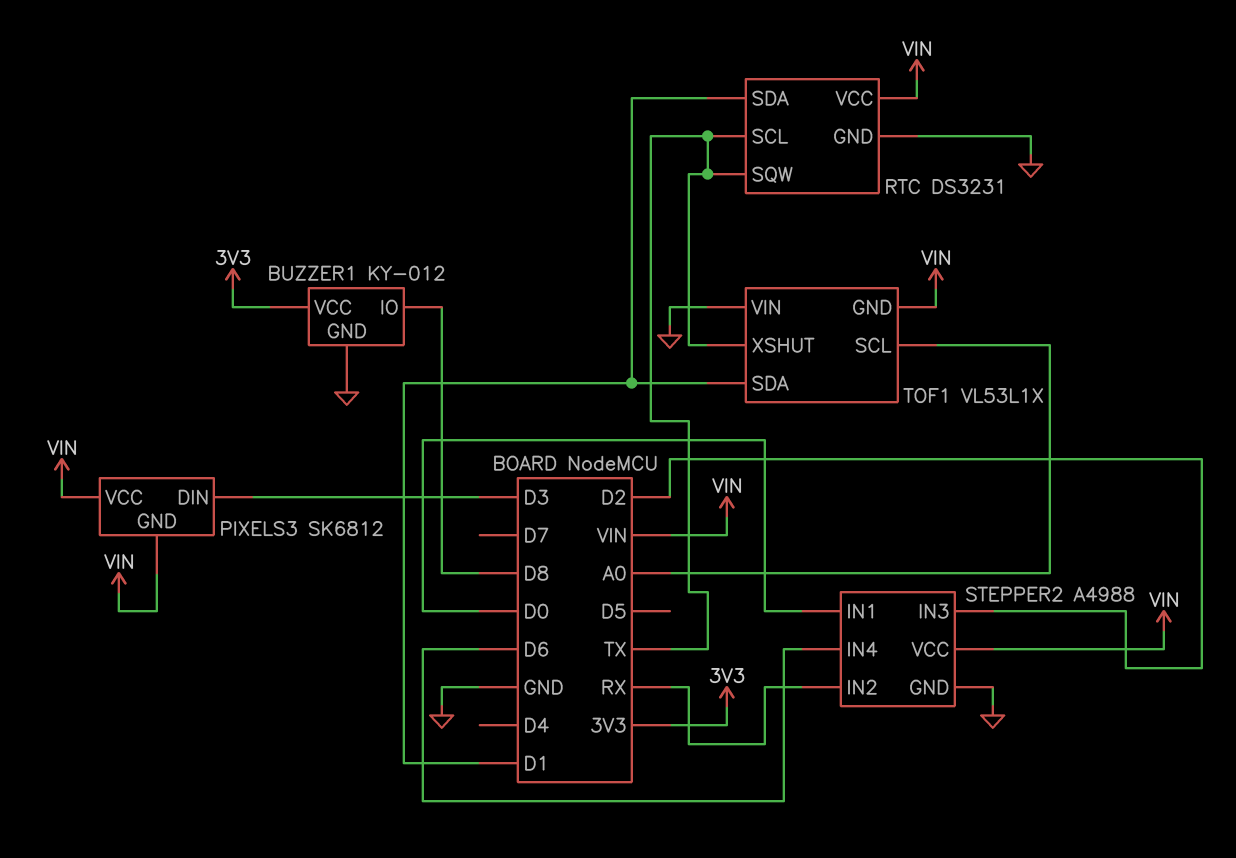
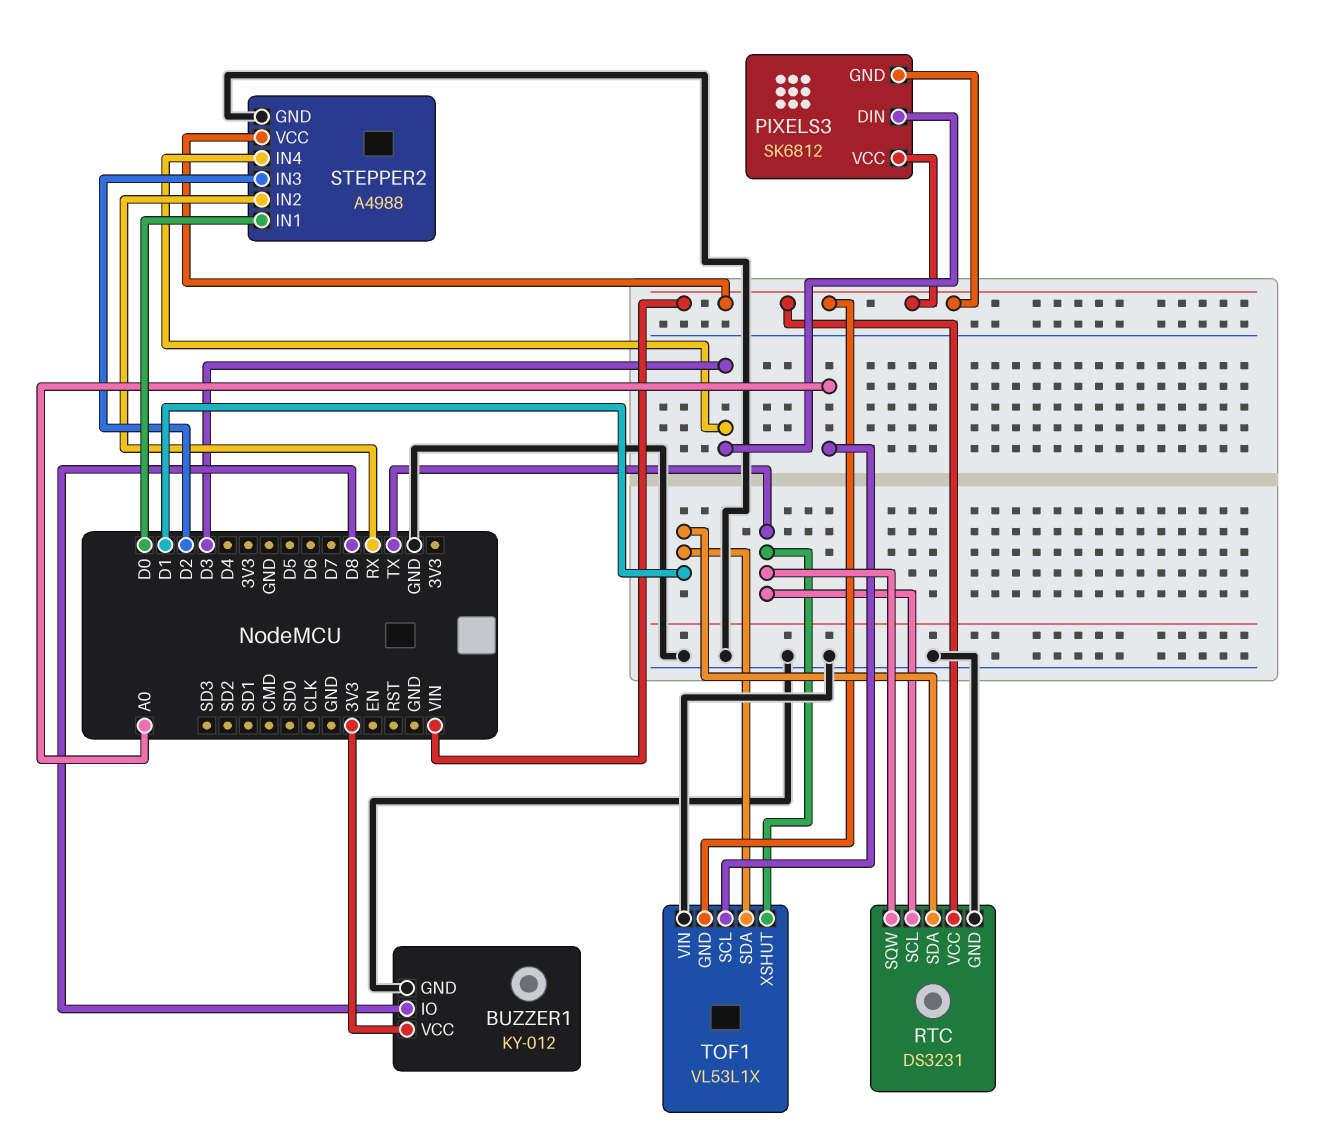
STEPPER2 pin IN4: D6 -> D3

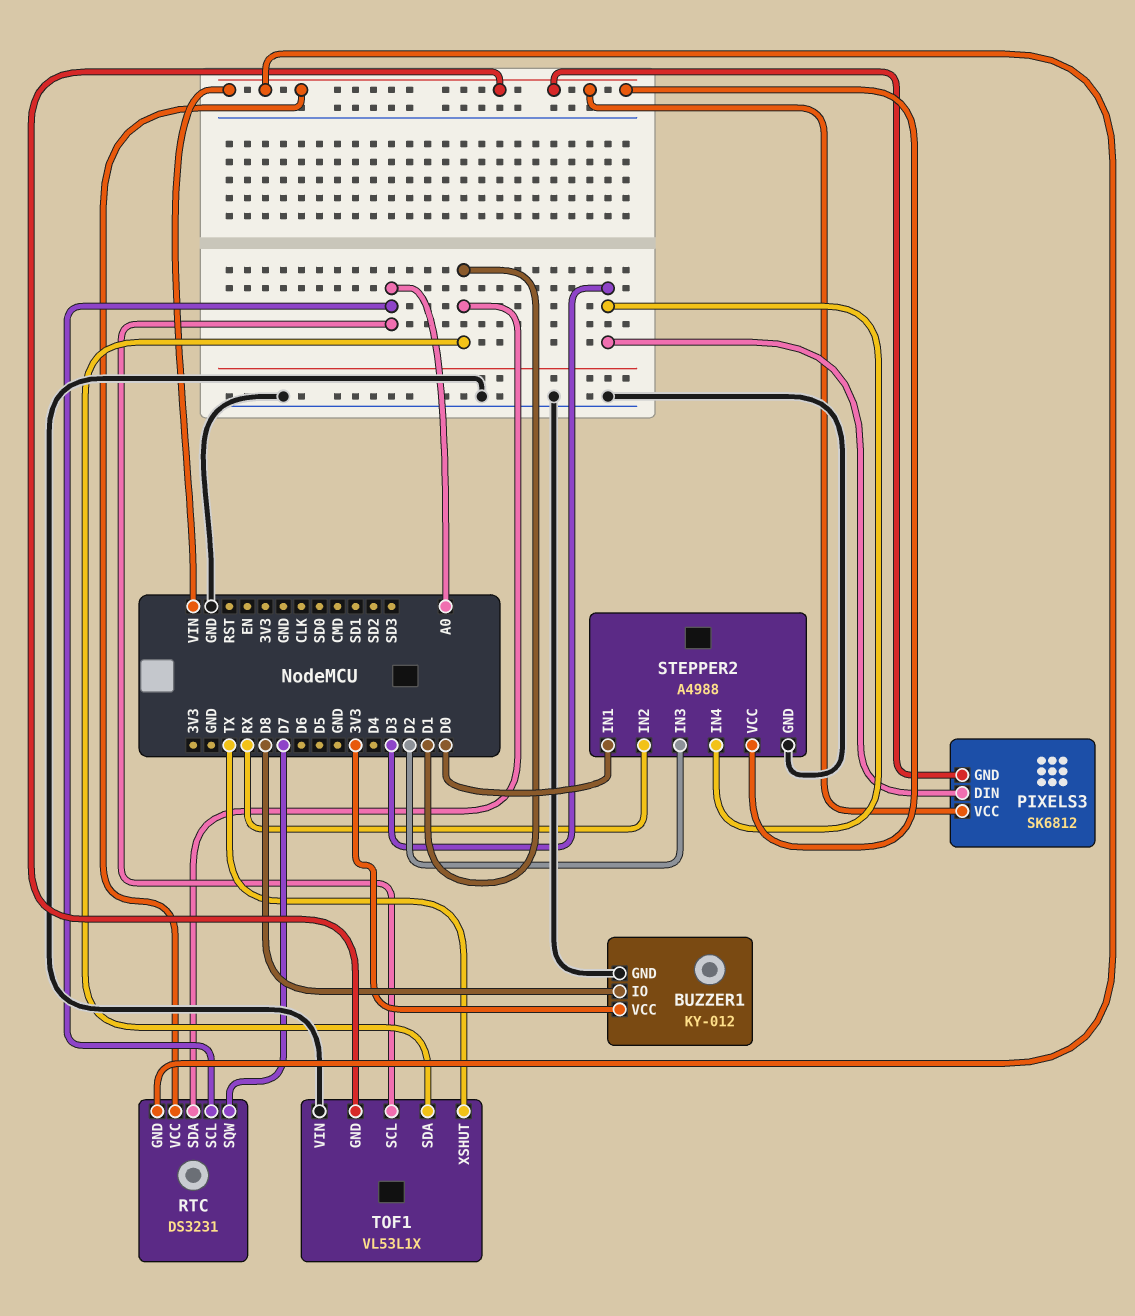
RTC pin GND: GND -> VIN
RTC pin SCL: TX -> A0
RTC pin SQW: TX -> D7

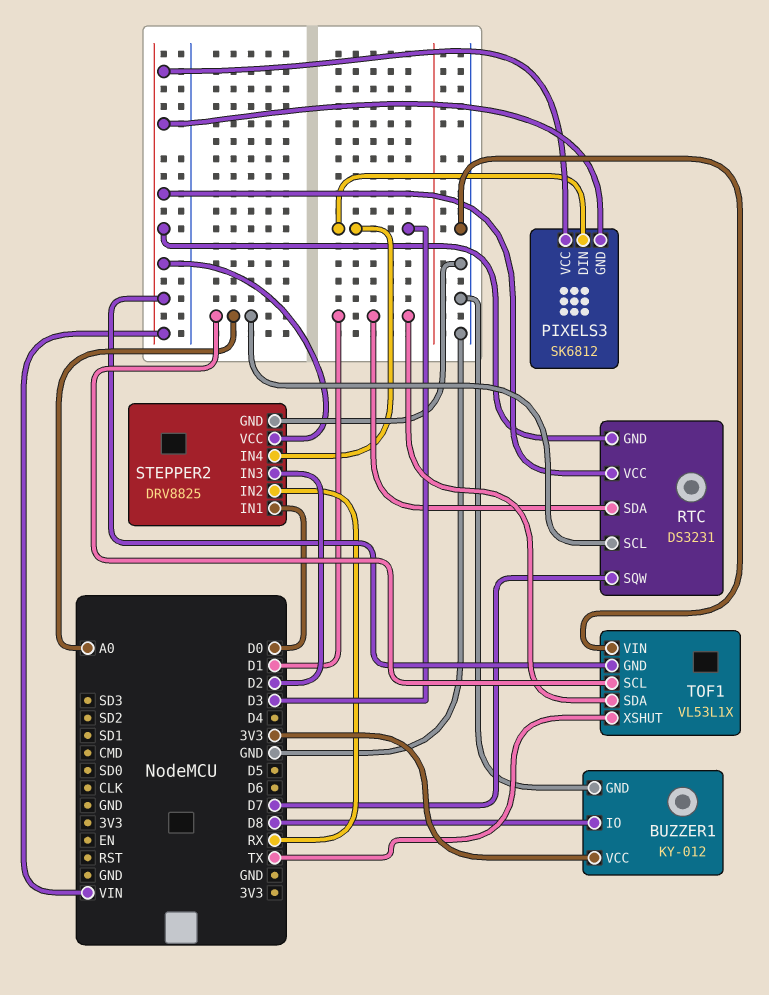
STEPPER2: A4988 -> DRV8825

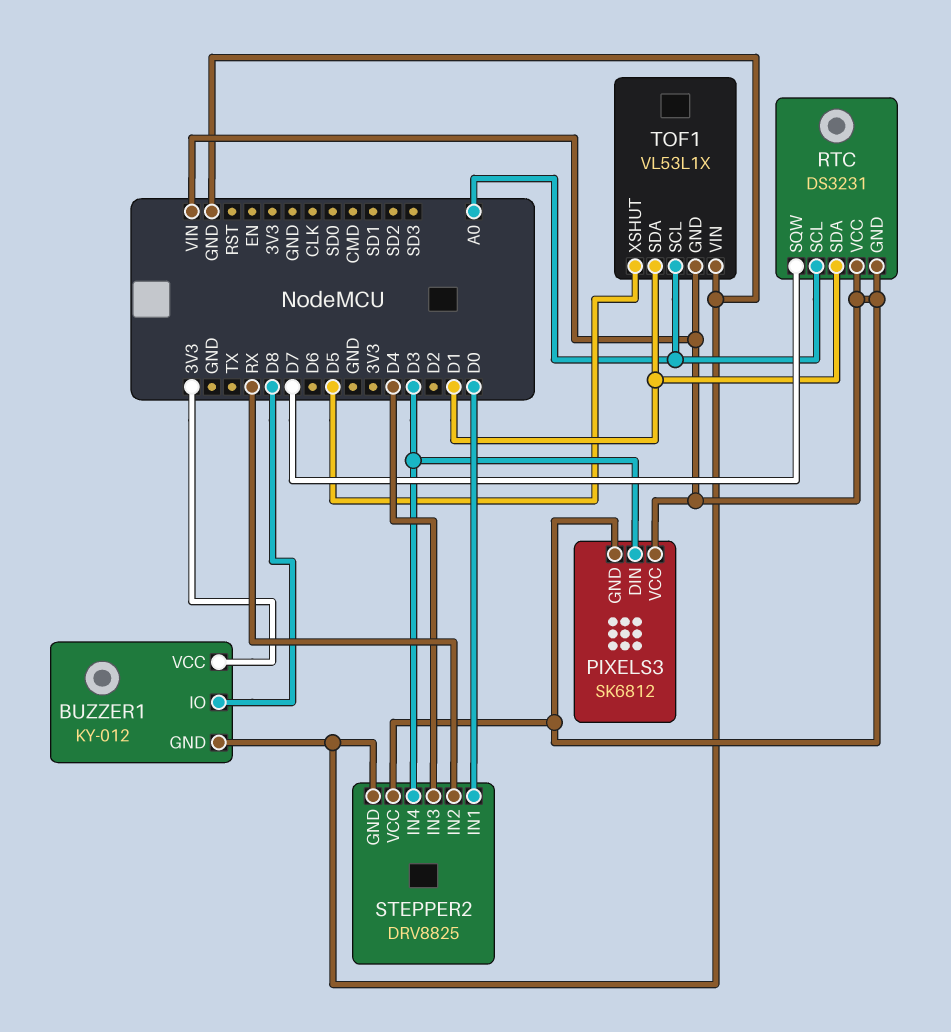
STEPPER2 pin IN3: D2 -> D4
TOF1 pin XSHUT: TX -> D5

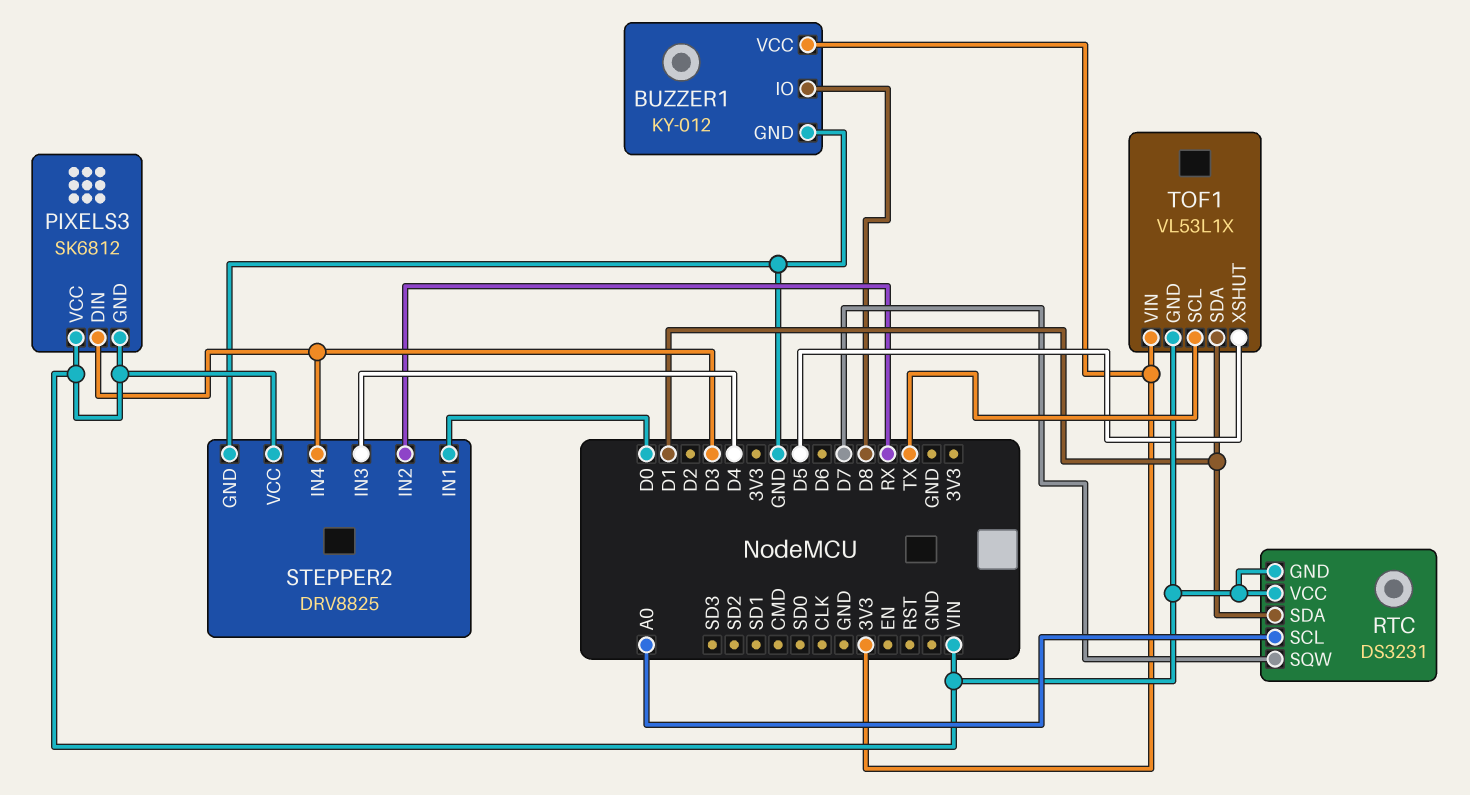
TOF1 pin SCL: A0 -> TX
TOF1 pin VIN: GND -> 3V3

